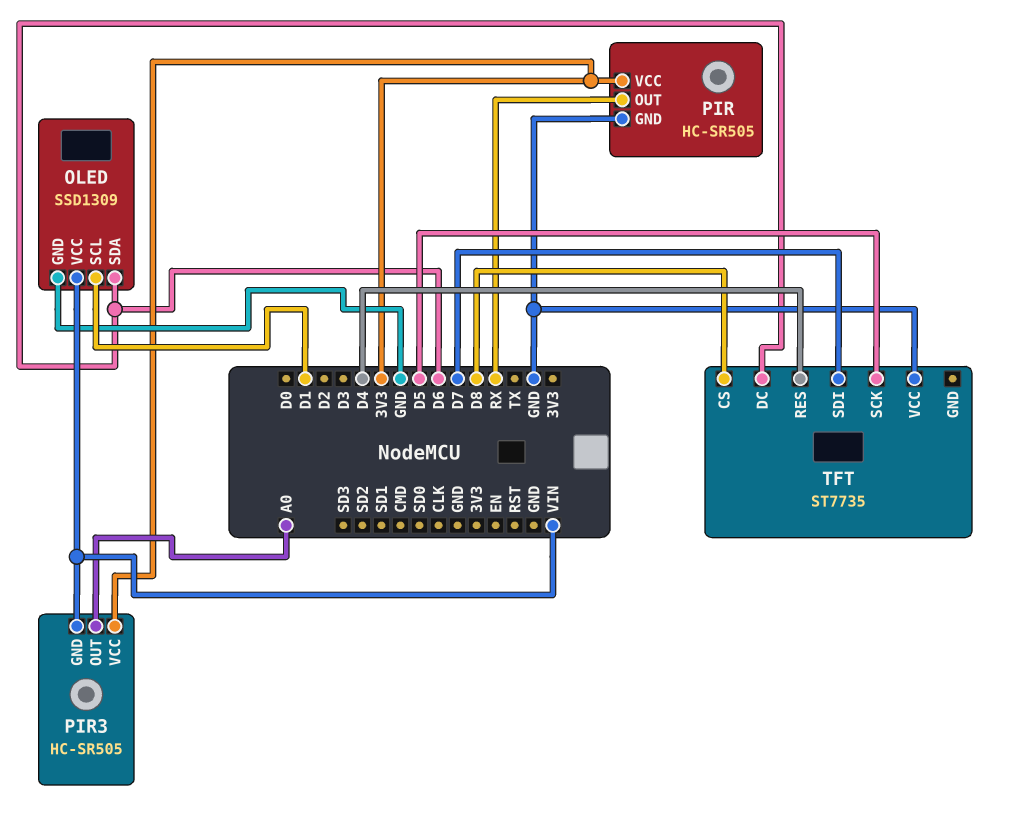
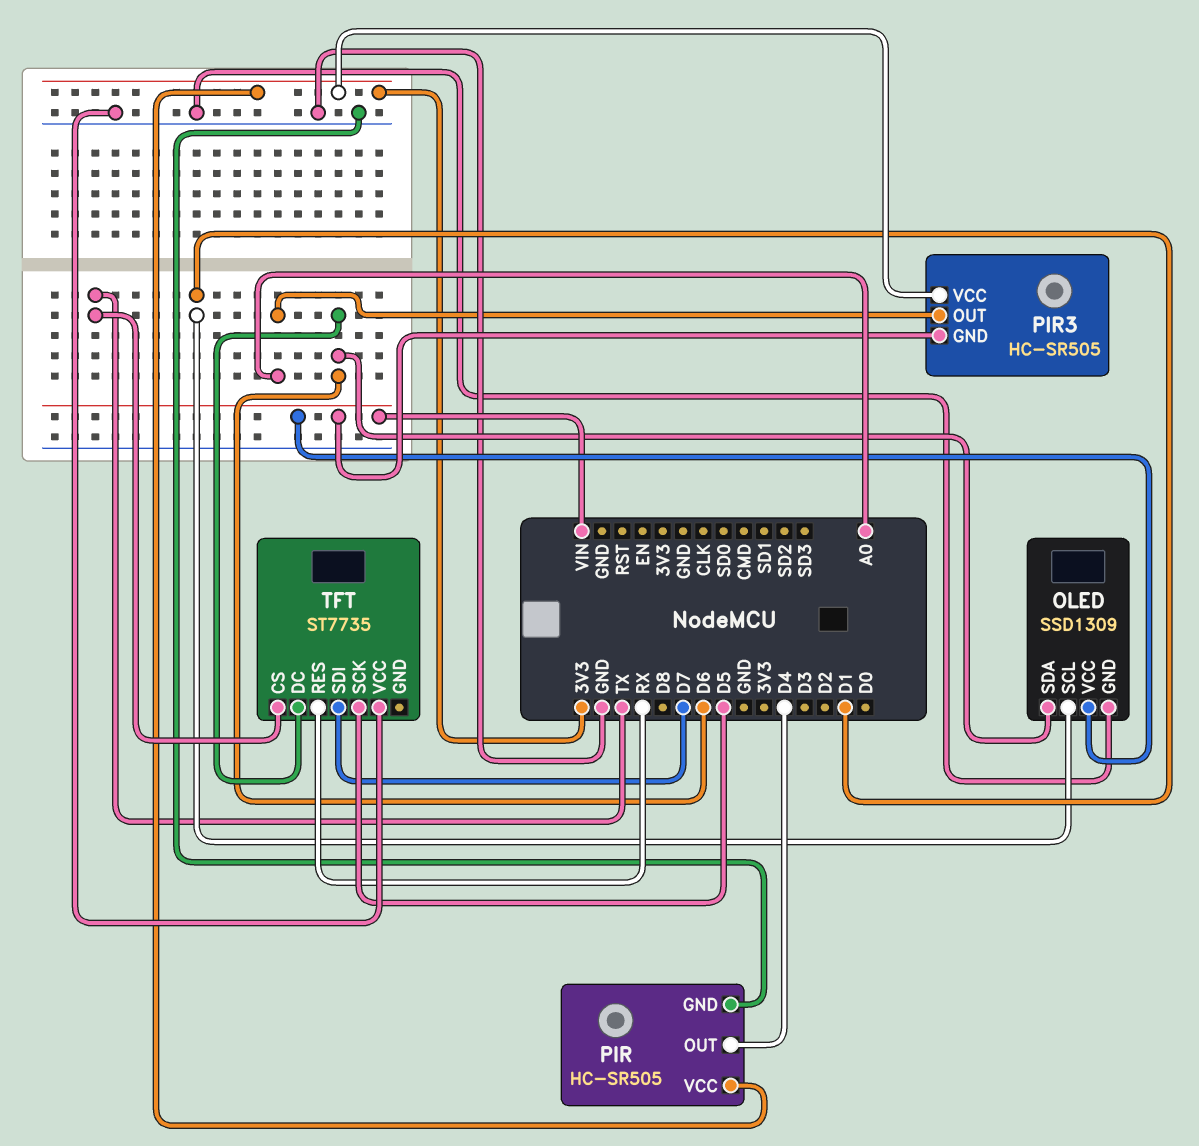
PIR pin OUT: RX -> D4
TFT pin CS: D8 -> TX
TFT pin RES: D4 -> RX

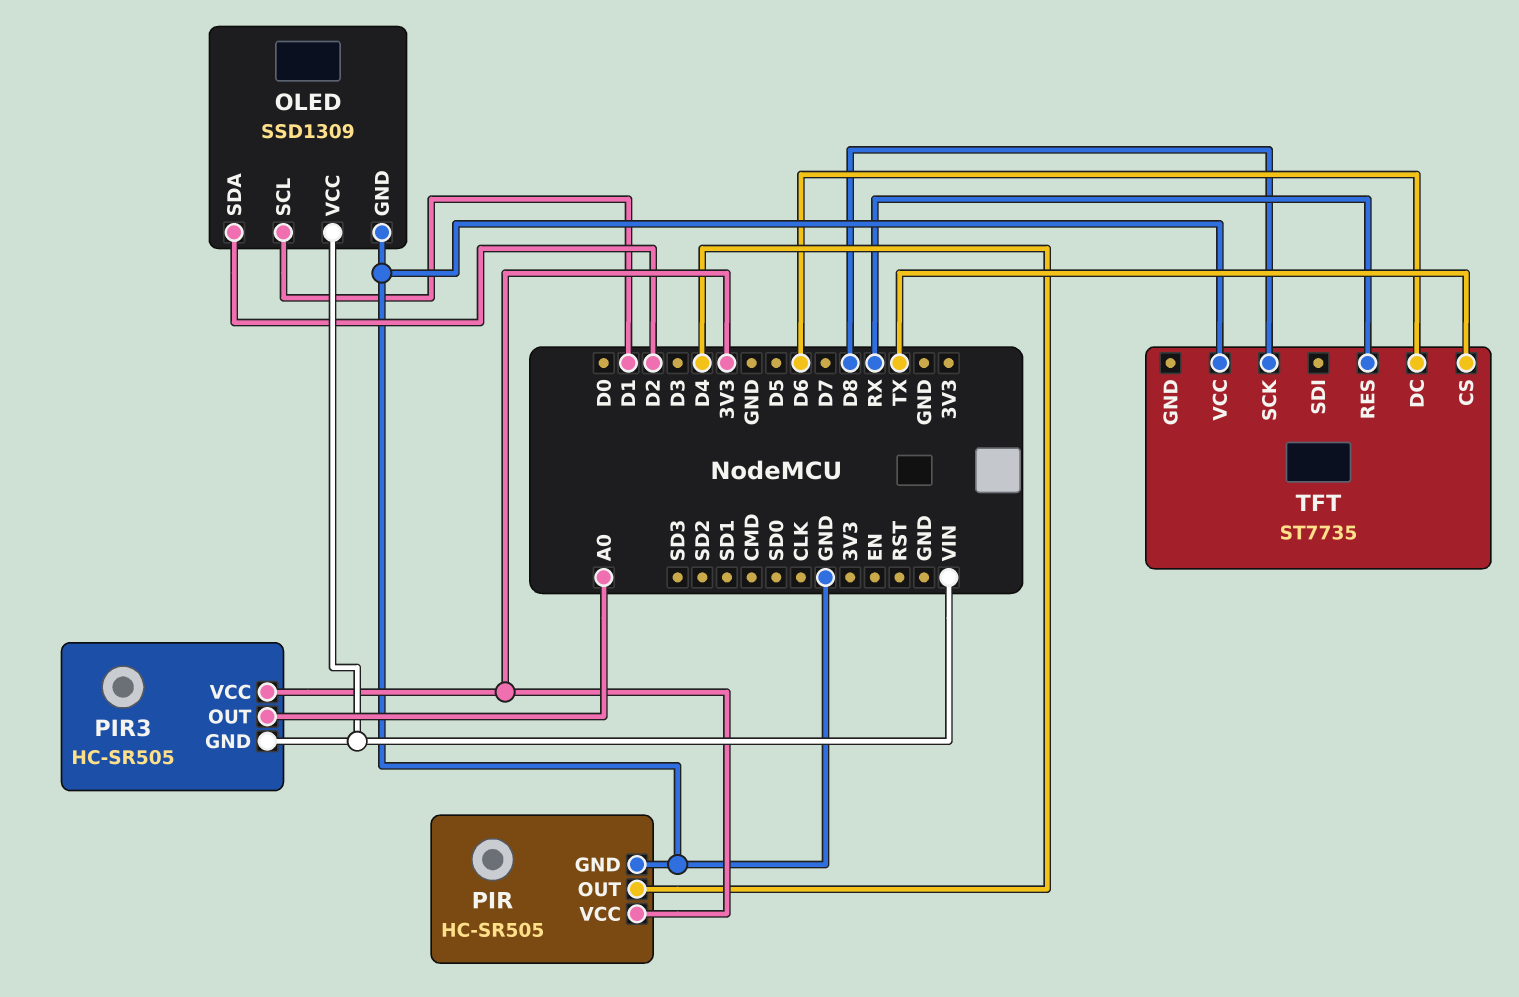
OLED pin SDA: D6 -> D2
TFT pin SCK: D5 -> D8
TFT pin SDI: D7 -> none

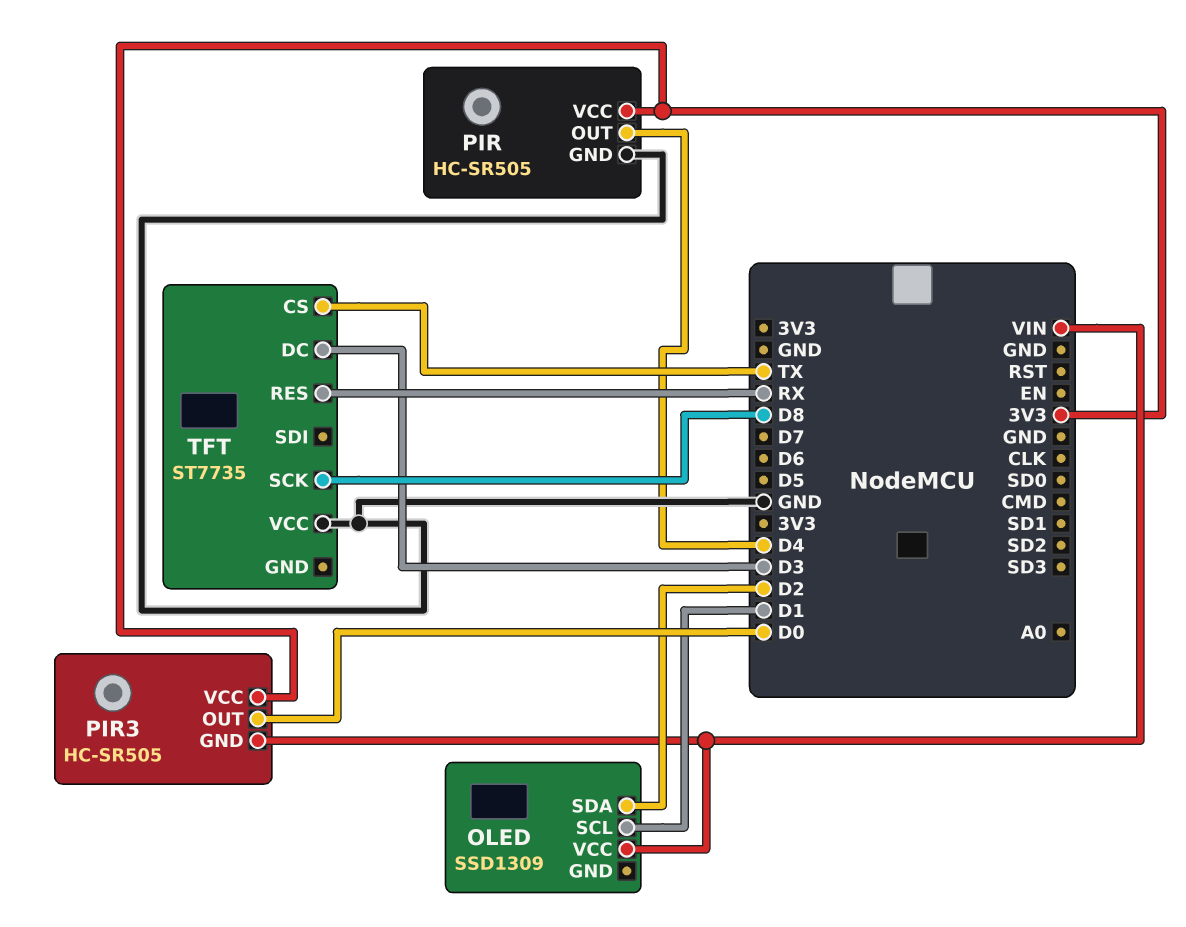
OLED pin GND: GND -> none
PIR3 pin OUT: A0 -> D0
TFT pin DC: D6 -> D3

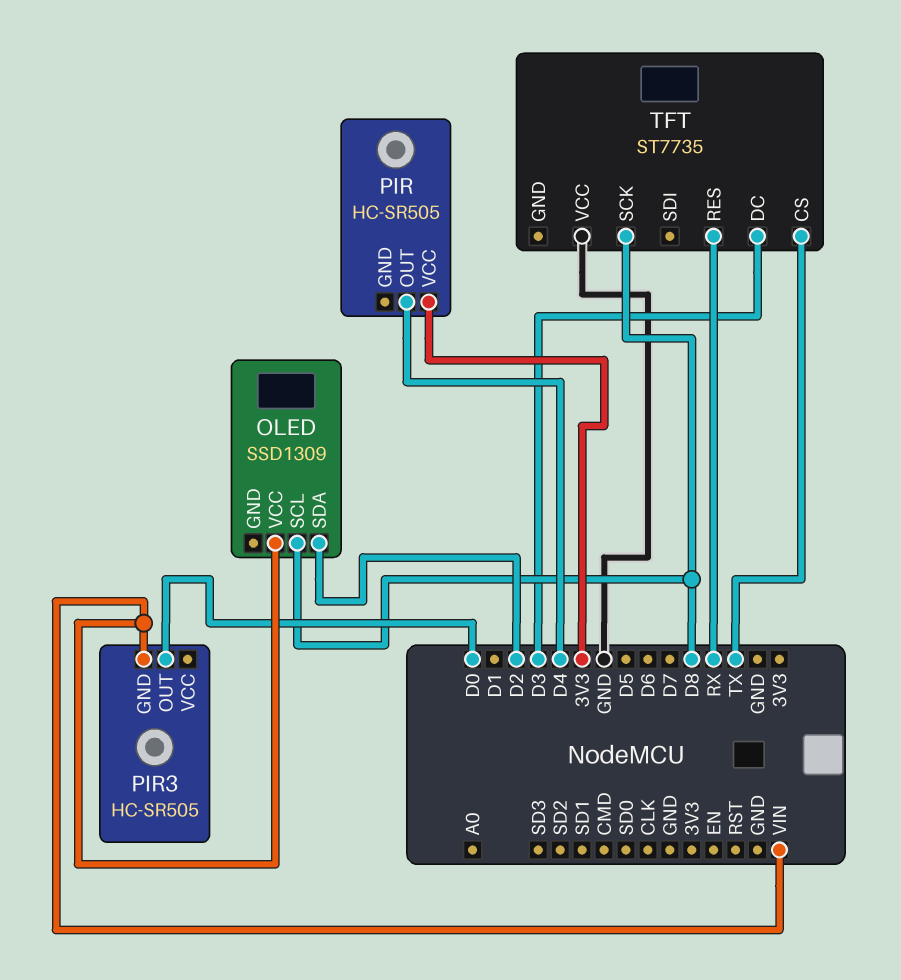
OLED pin SCL: D1 -> D8
PIR pin GND: GND -> none
PIR3 pin VCC: 3V3 -> none

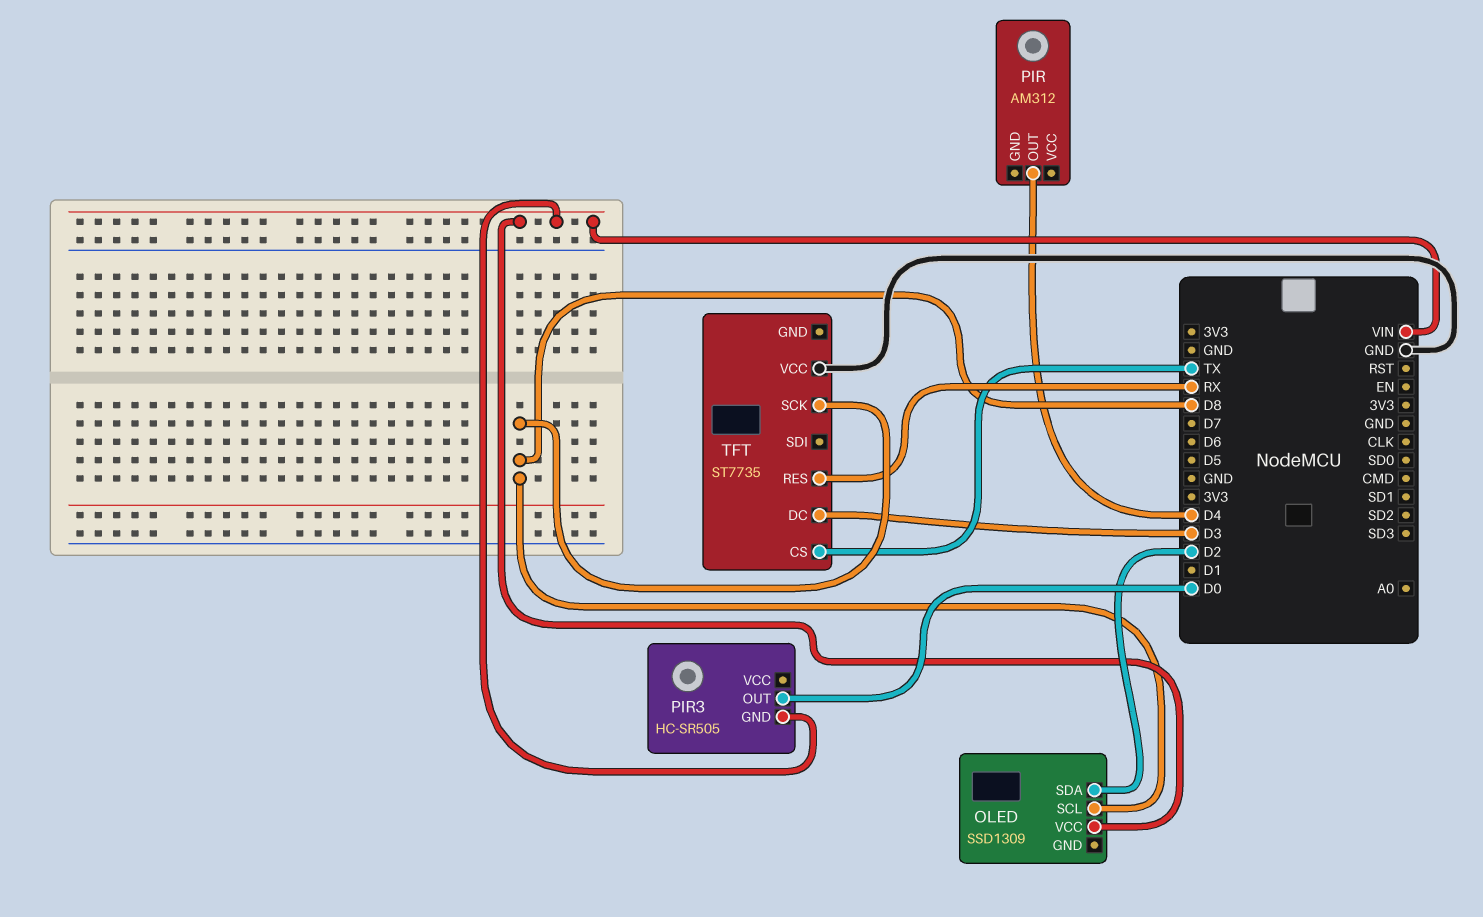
PIR: HC-SR505 -> AM312
PIR pin VCC: 3V3 -> none

